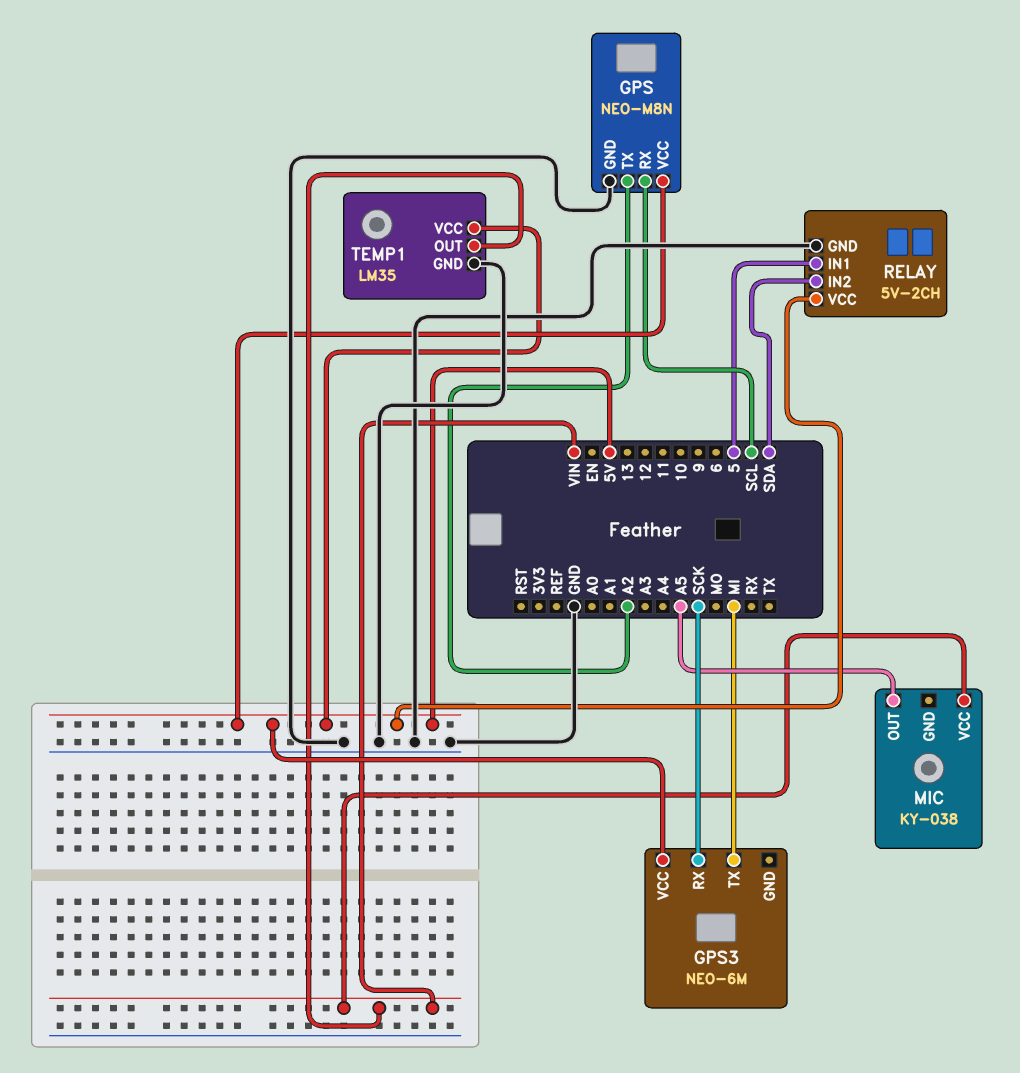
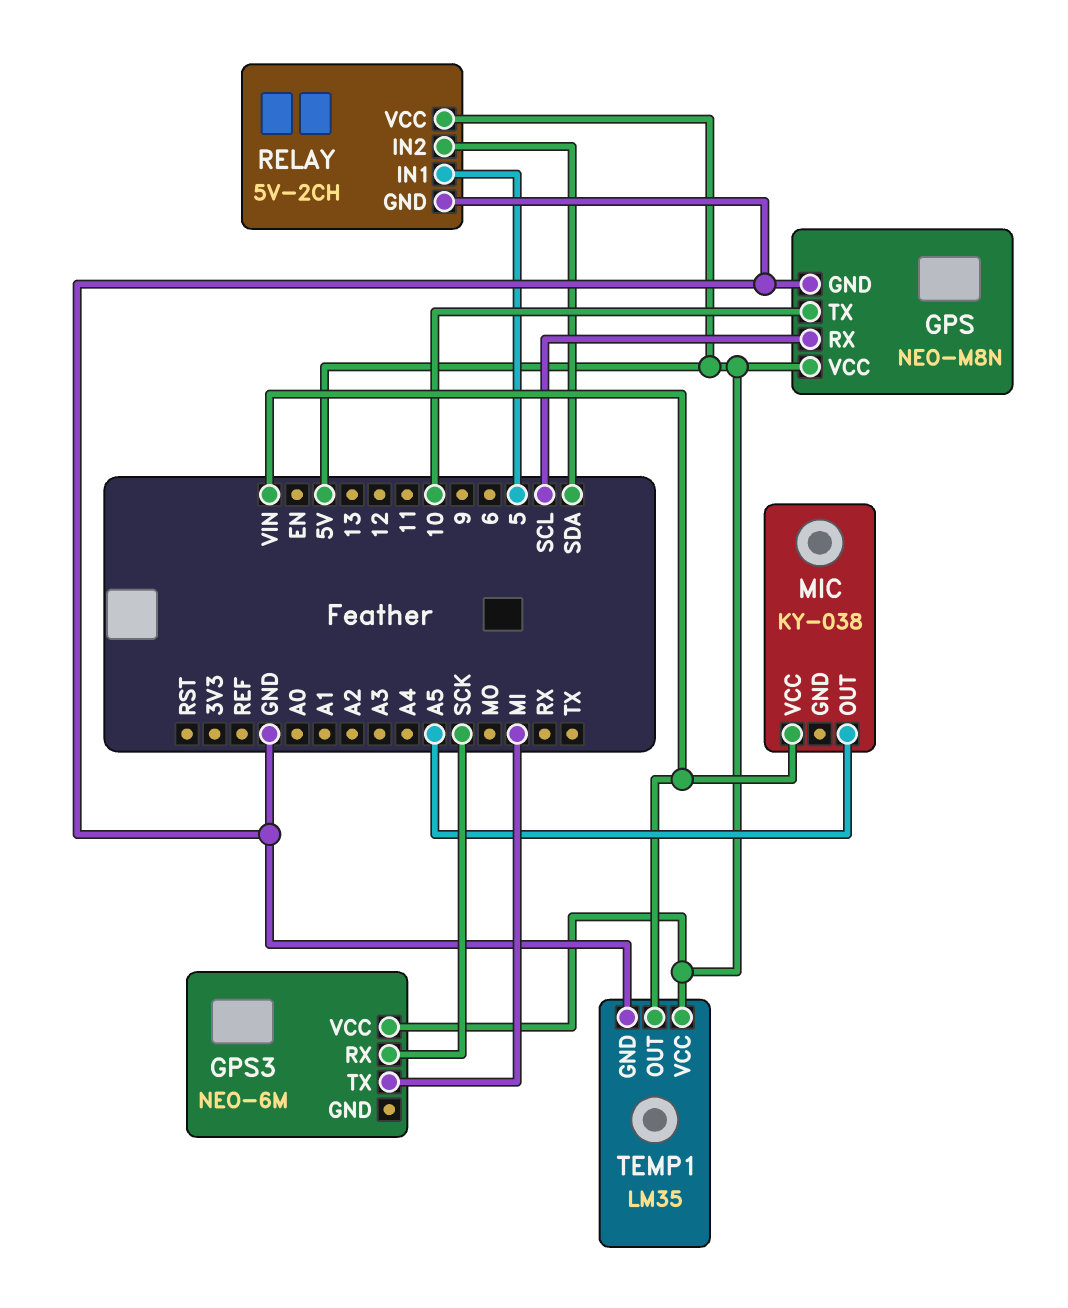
GPS pin TX: A2 -> 10

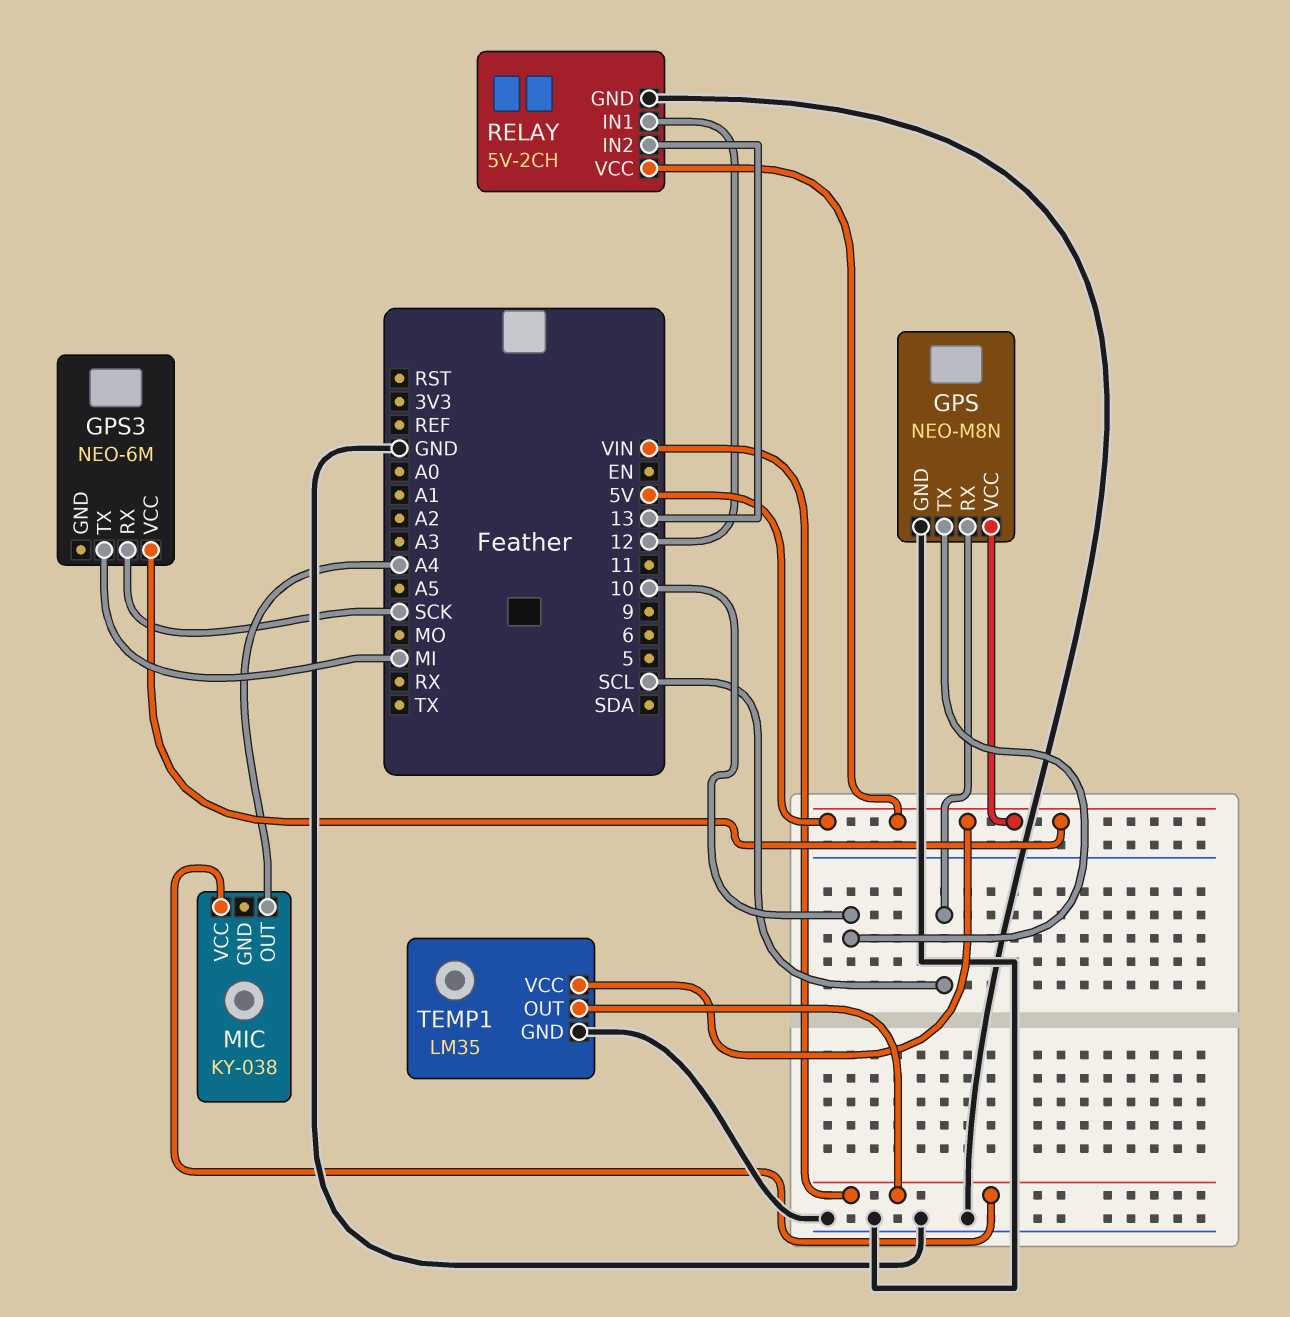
MIC pin OUT: A5 -> A4
RELAY pin IN1: 5 -> 12
RELAY pin IN2: SDA -> 13

